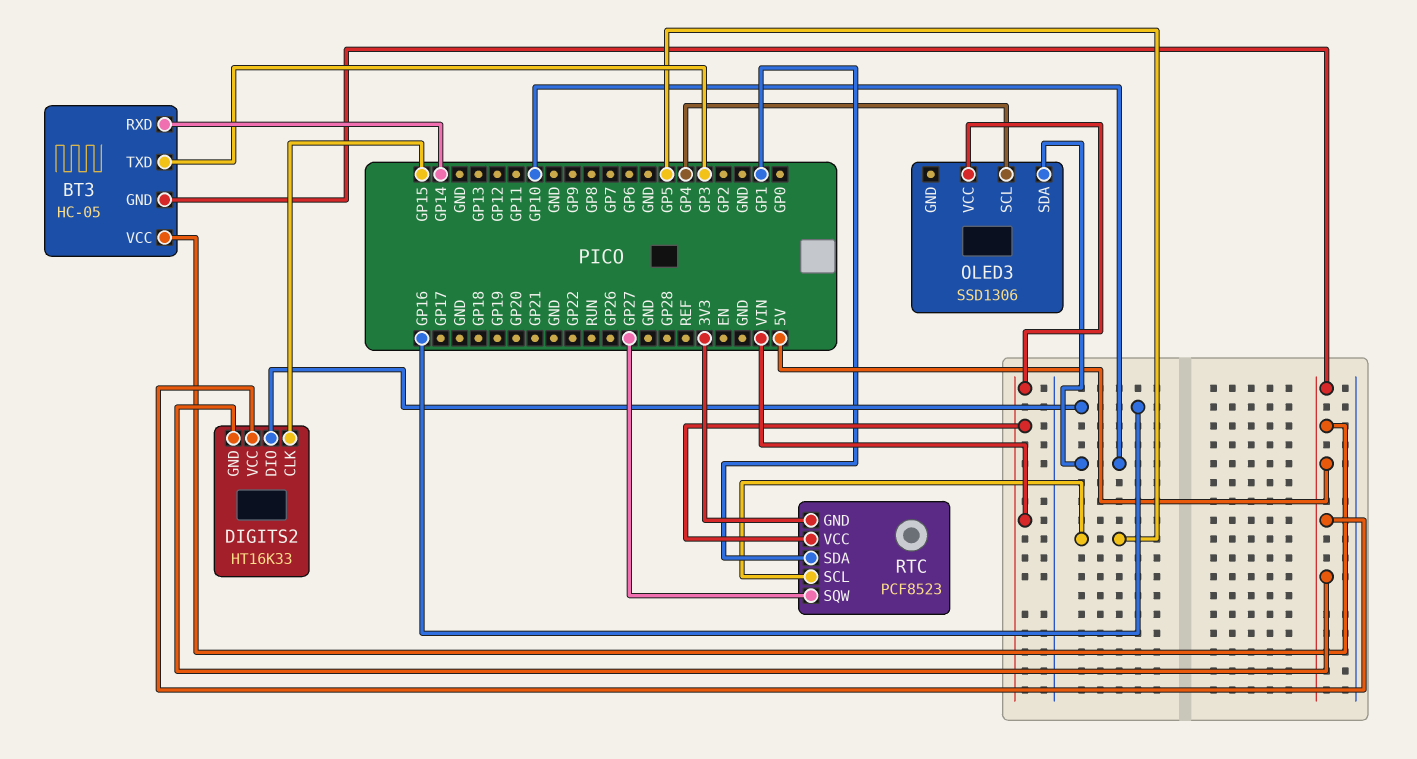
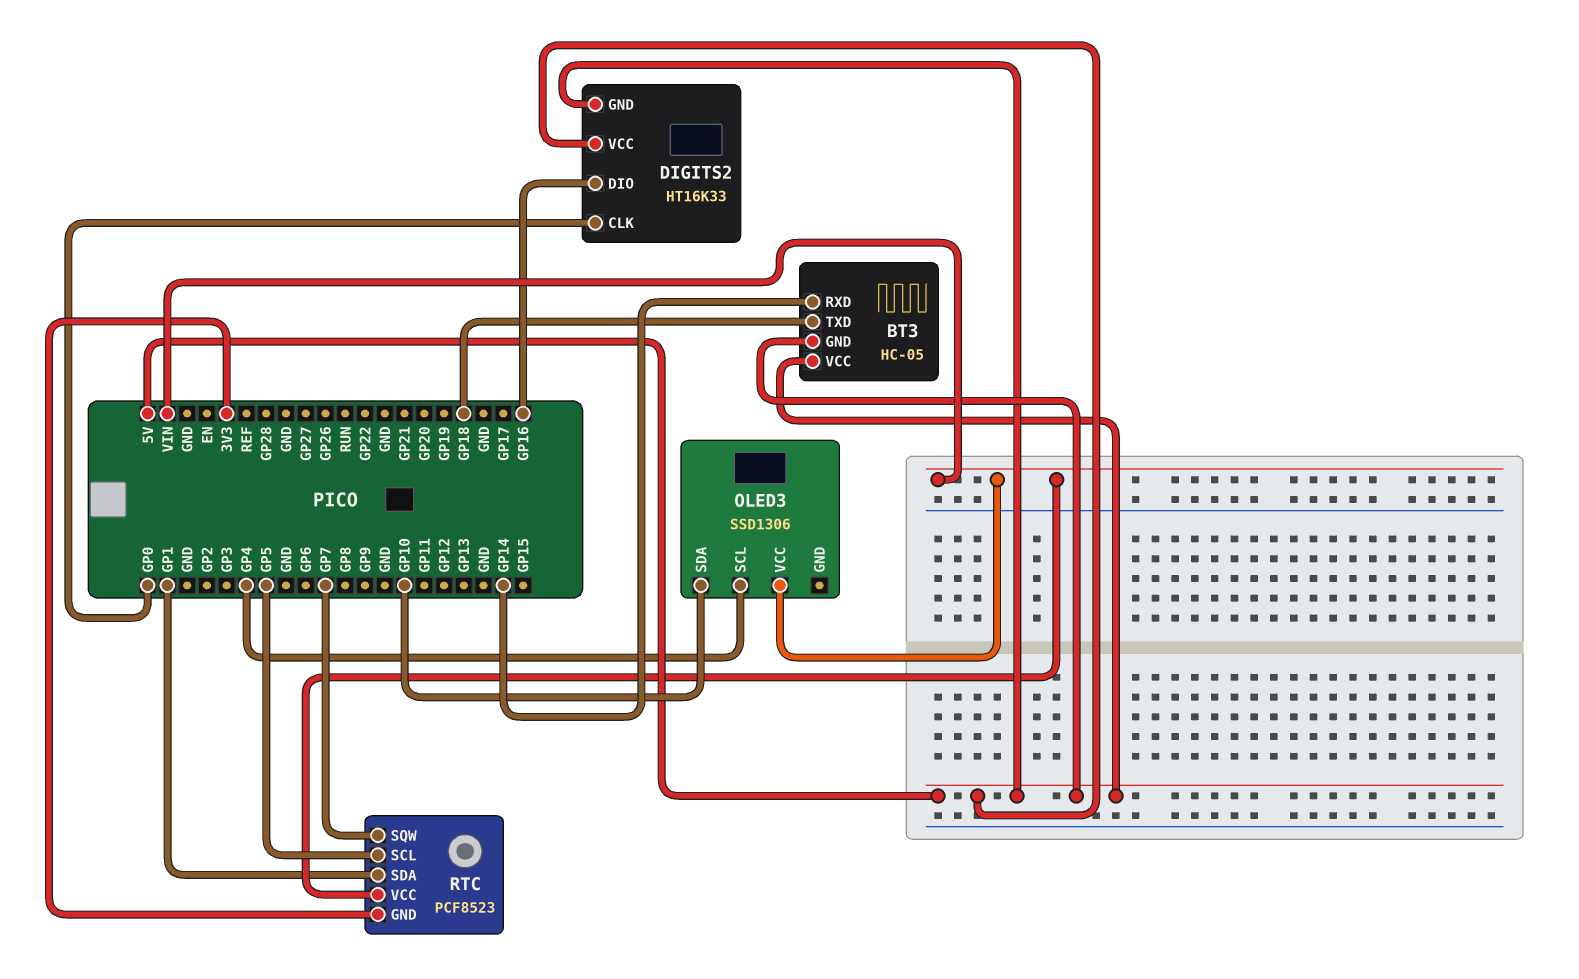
BT3 pin TXD: GP3 -> GP18
DIGITS2 pin CLK: GP15 -> GP0
RTC pin SQW: GP27 -> GP7

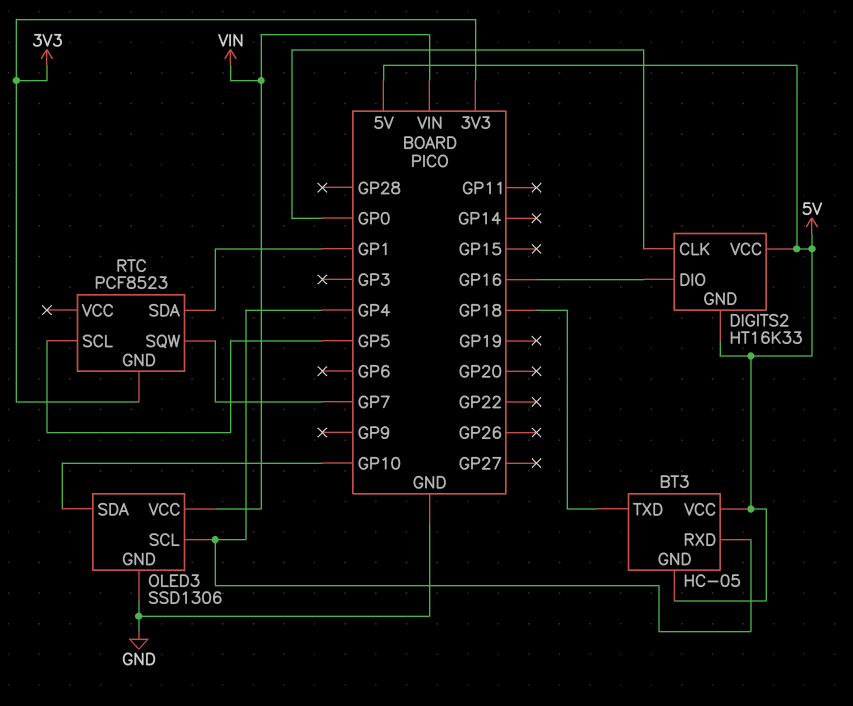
BT3 pin RXD: GP14 -> GP4
OLED3 pin GND: none -> GND
RTC pin VCC: VIN -> none

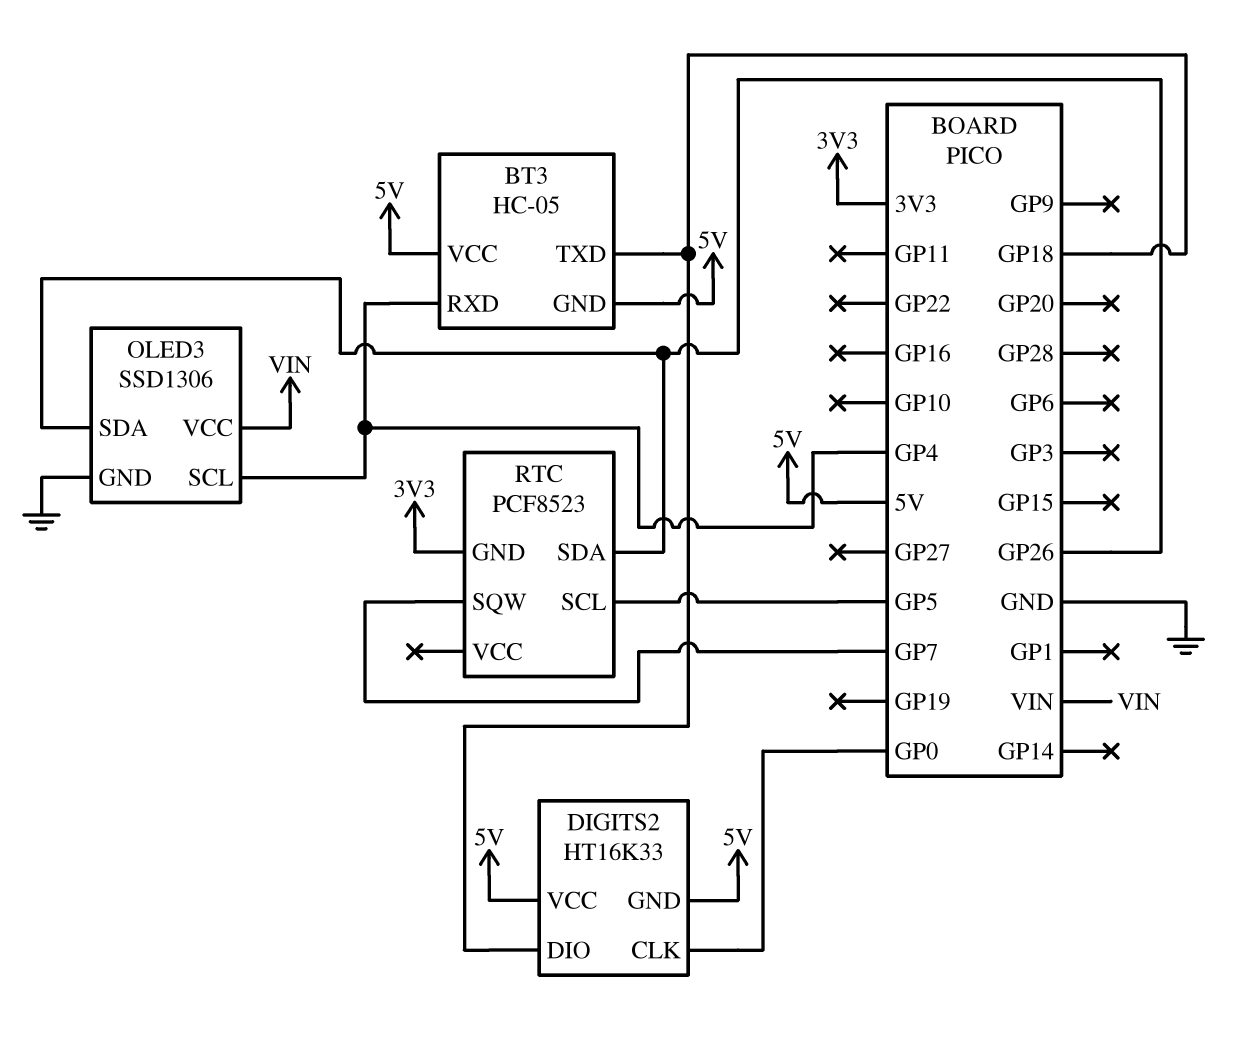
DIGITS2 pin DIO: GP16 -> GP18
OLED3 pin SDA: GP10 -> GP26
RTC pin SDA: GP1 -> GP26

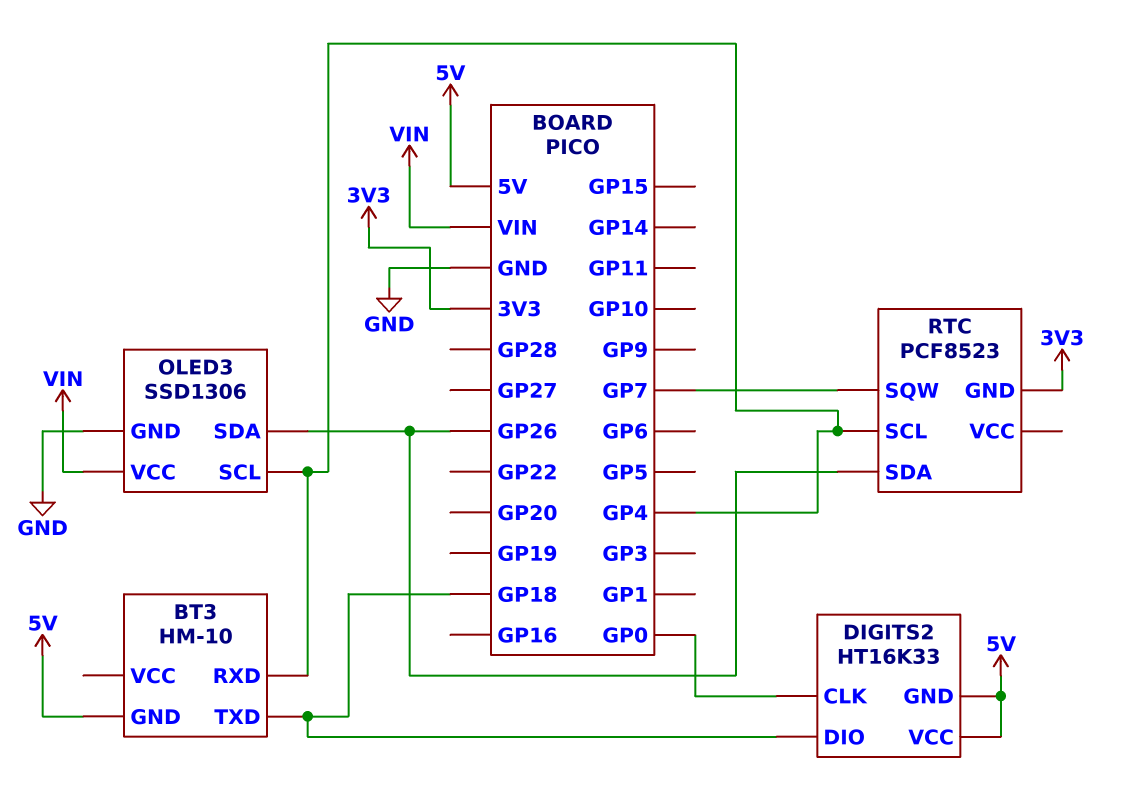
BT3: HC-05 -> HM-10
BT3 pin VCC: 5V -> none
RTC pin SCL: GP5 -> GP4

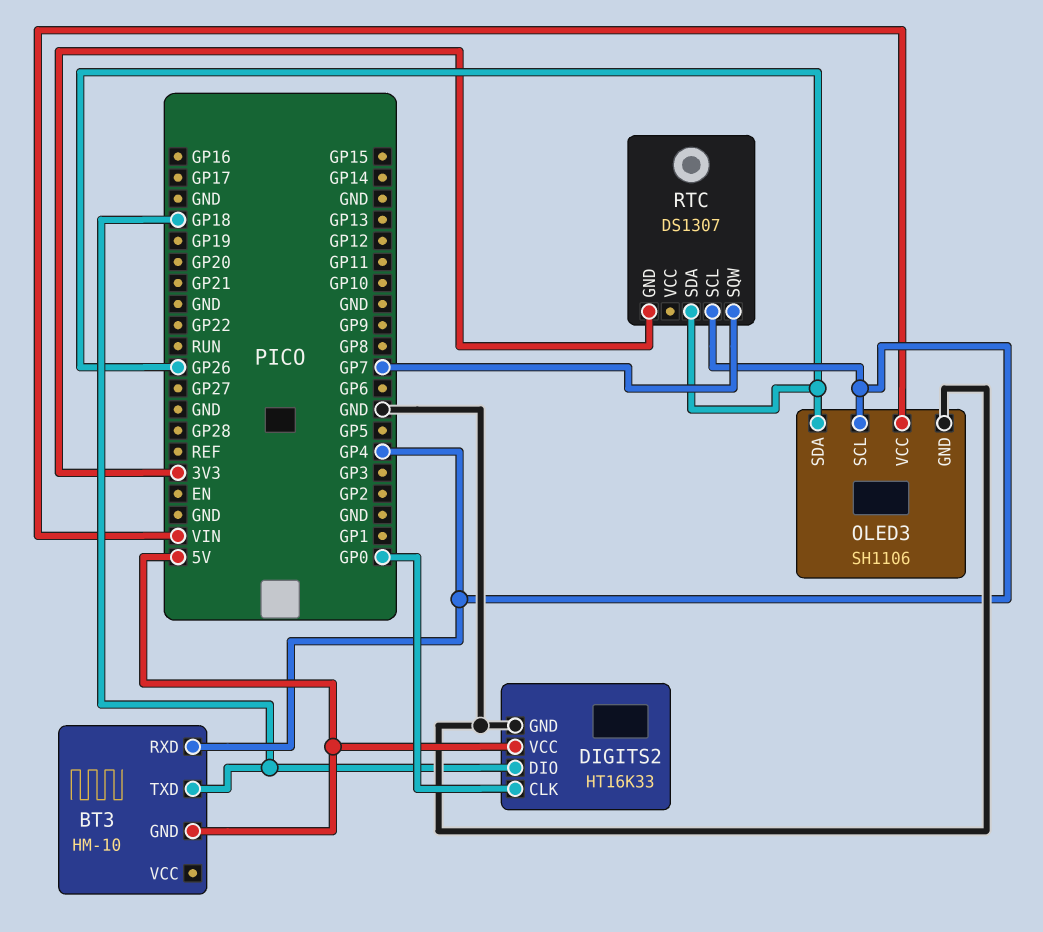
DIGITS2 pin GND: 5V -> GND
OLED3: SSD1306 -> SH1106
RTC: PCF8523 -> DS1307

